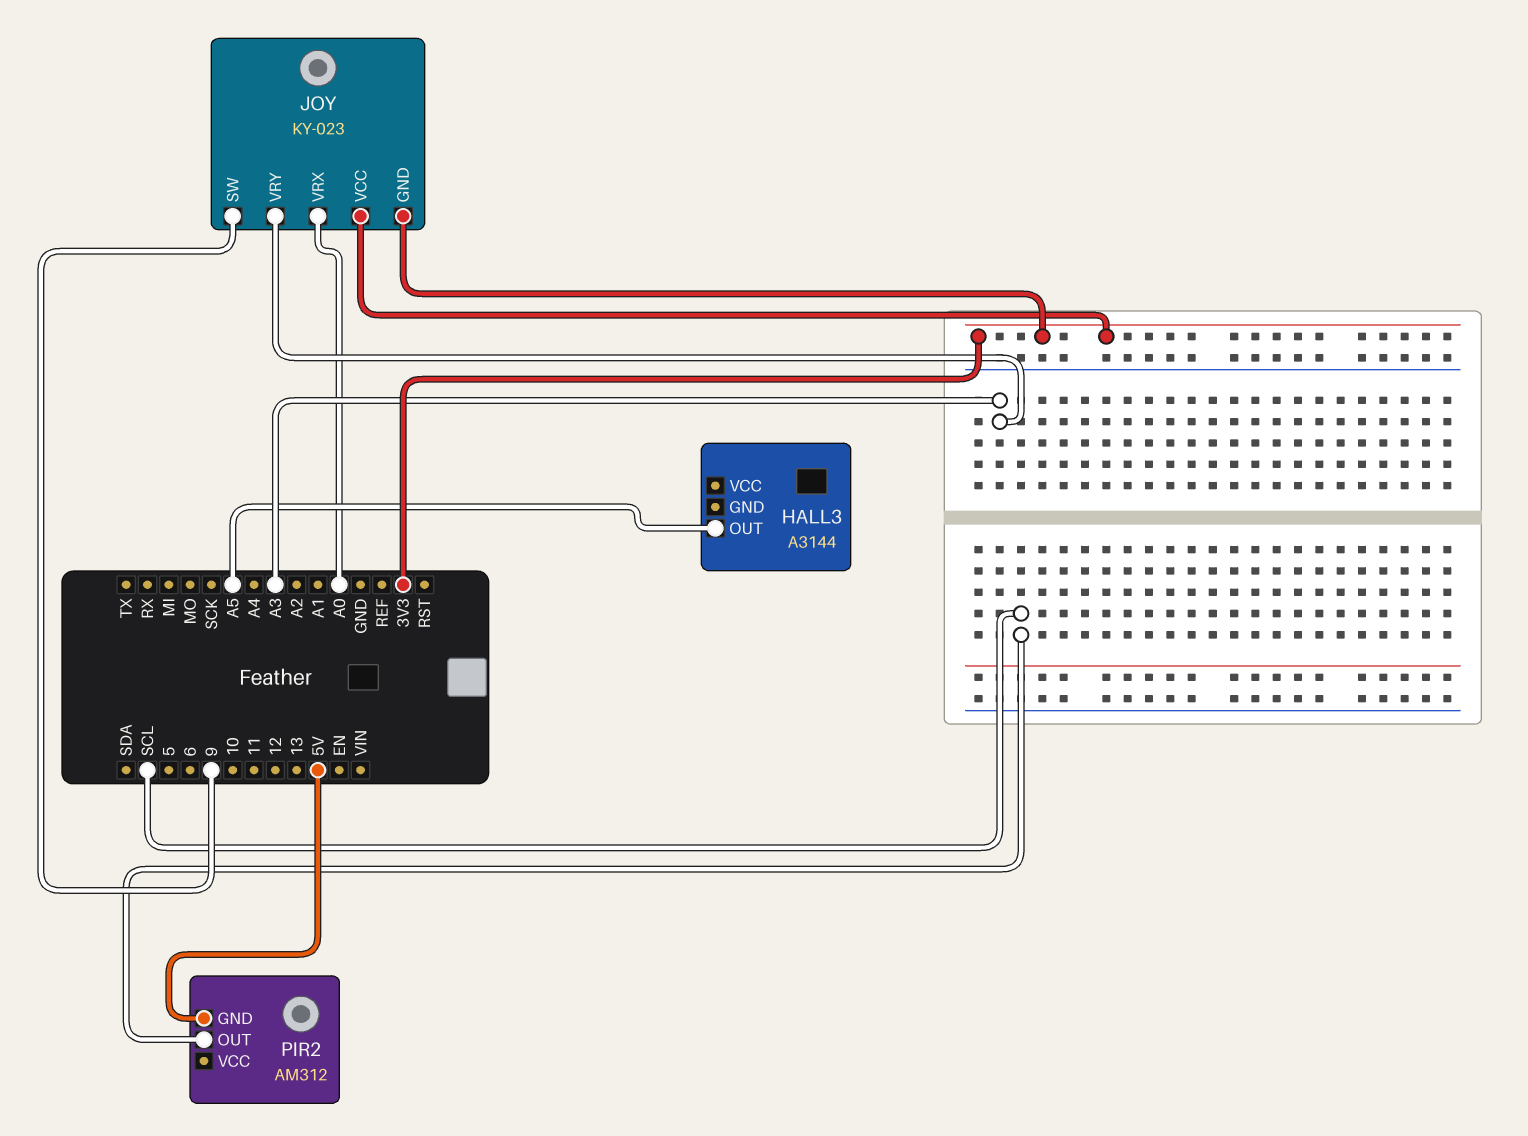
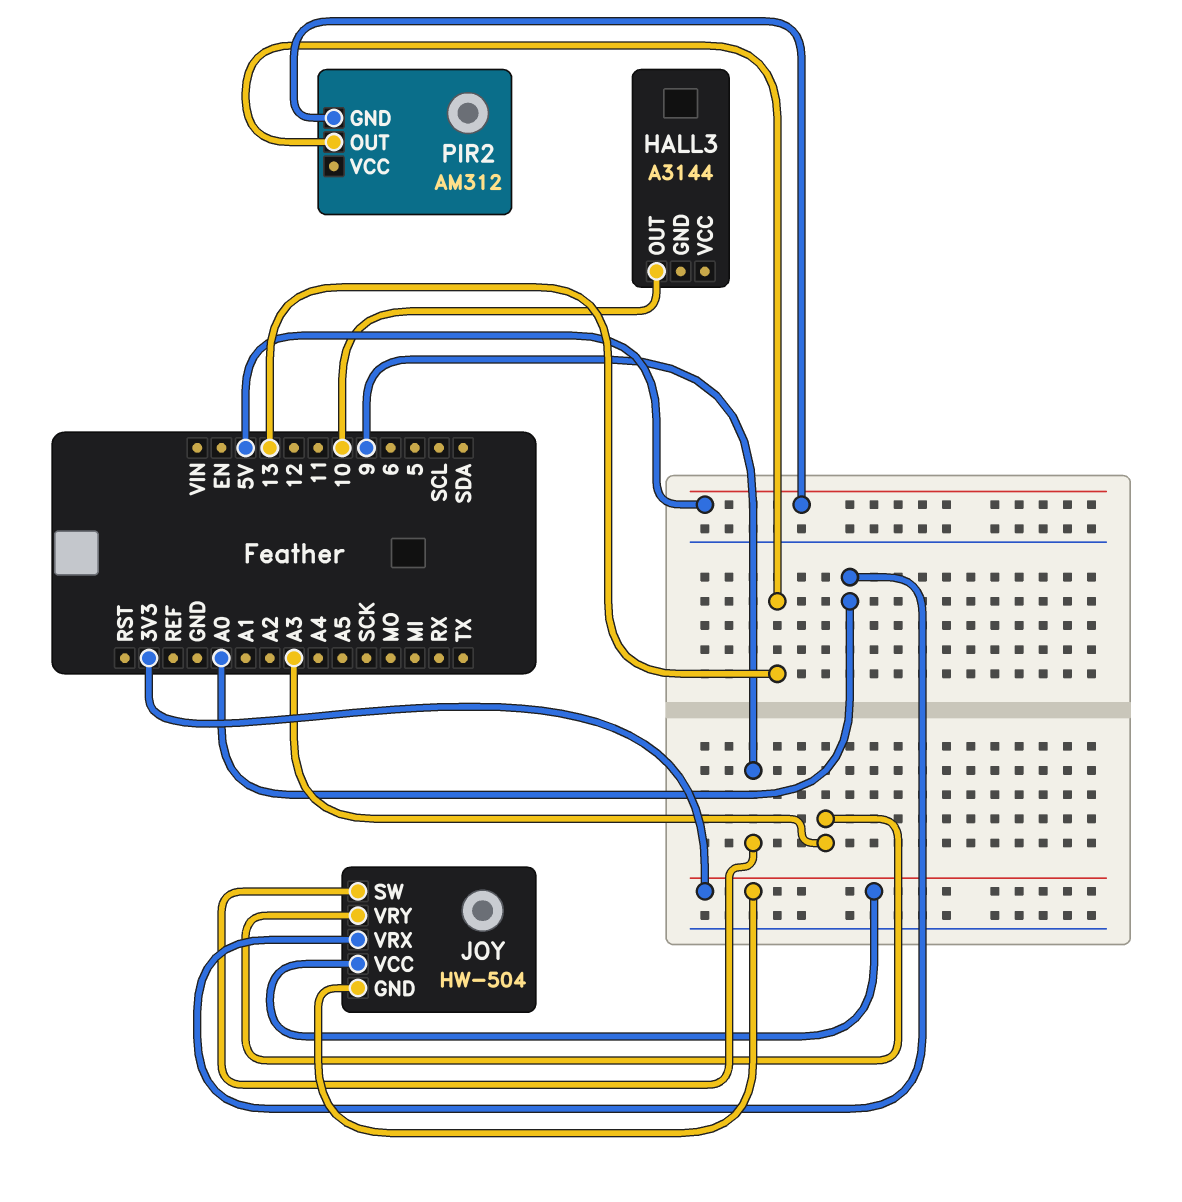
HALL3 pin OUT: A5 -> 10
JOY: KY-023 -> HW-504
PIR2 pin OUT: SCL -> 13

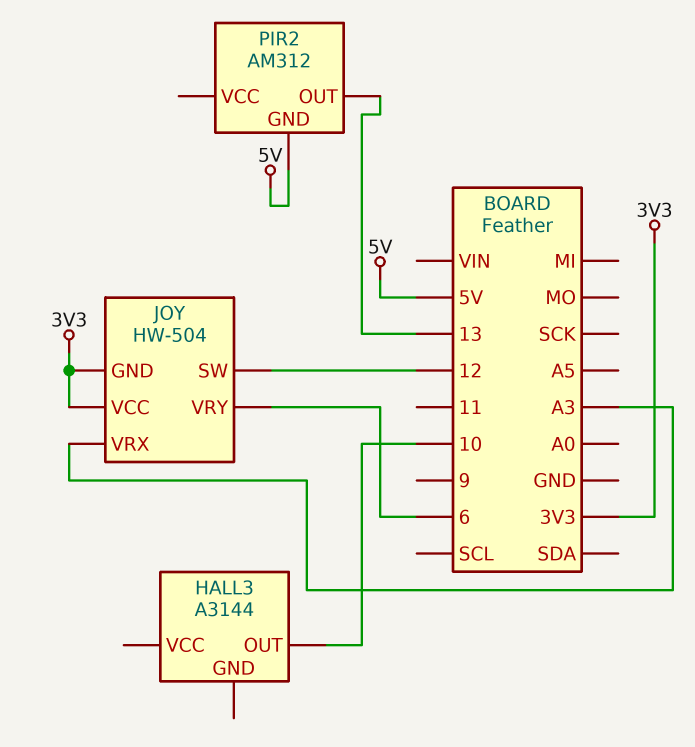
JOY pin SW: 9 -> 12
JOY pin VRX: A0 -> A3
JOY pin VRY: A3 -> 6

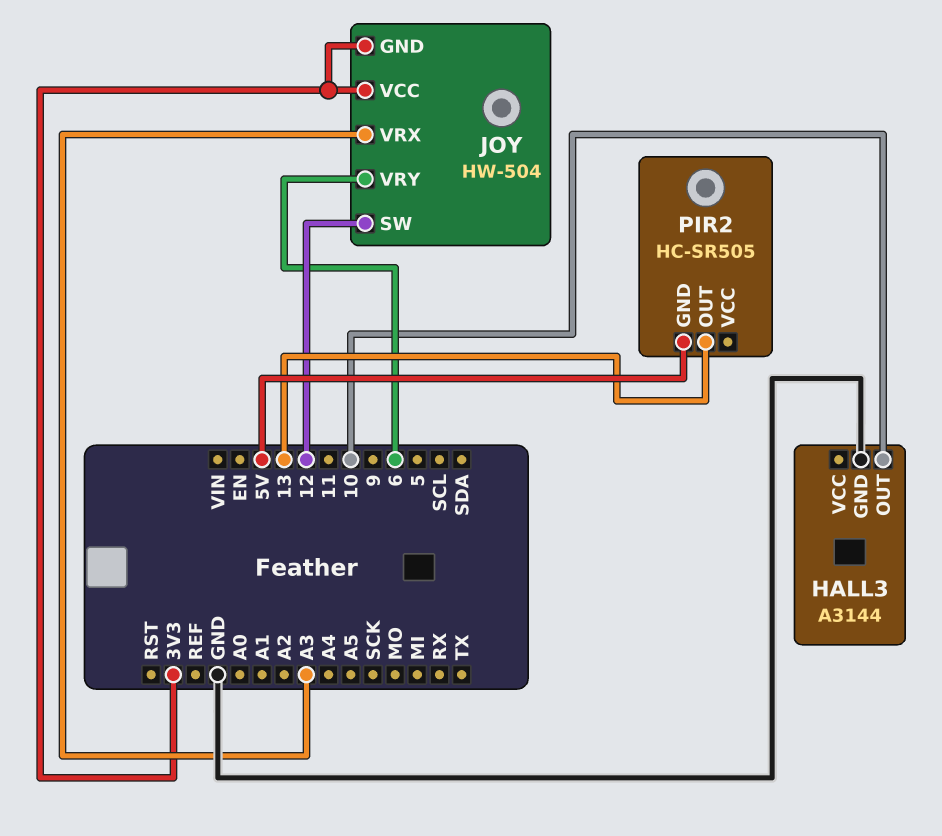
HALL3 pin GND: none -> GND
PIR2: AM312 -> HC-SR505

